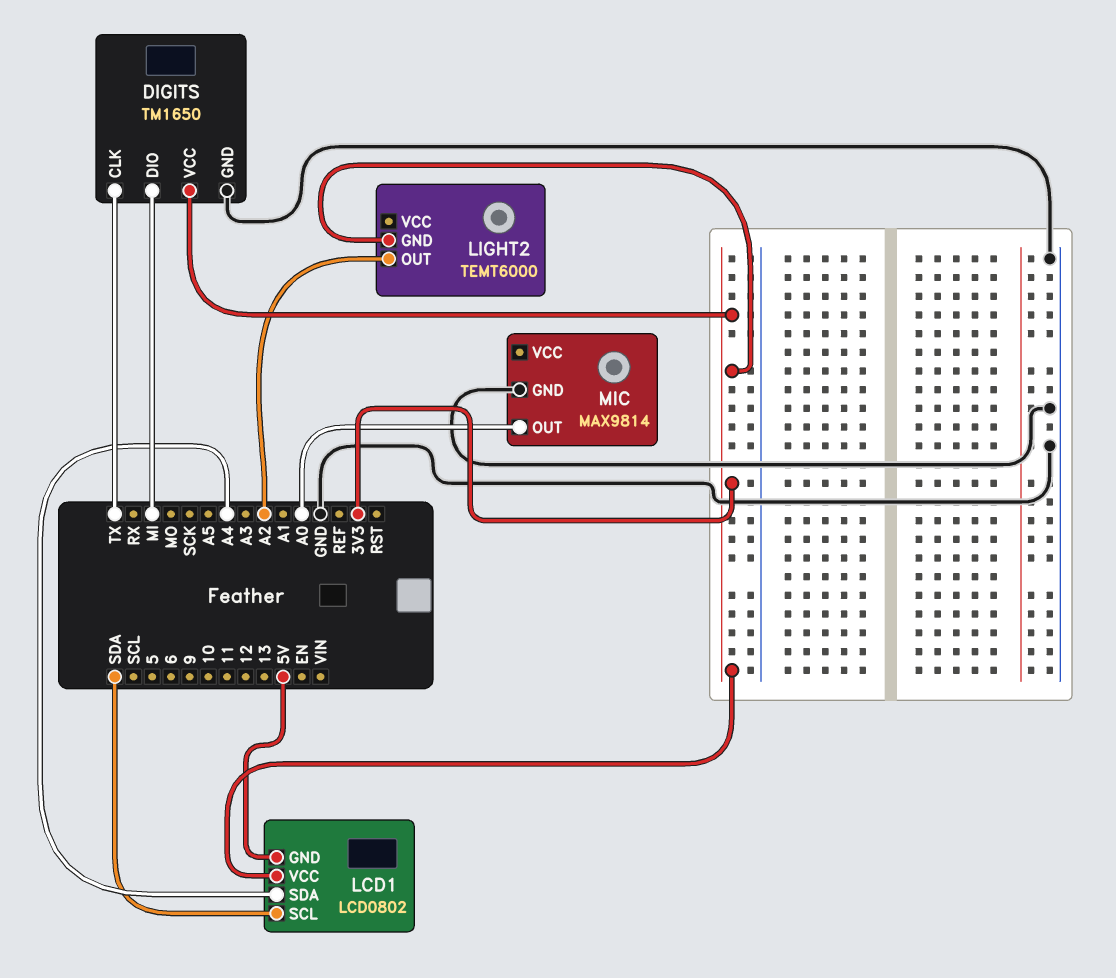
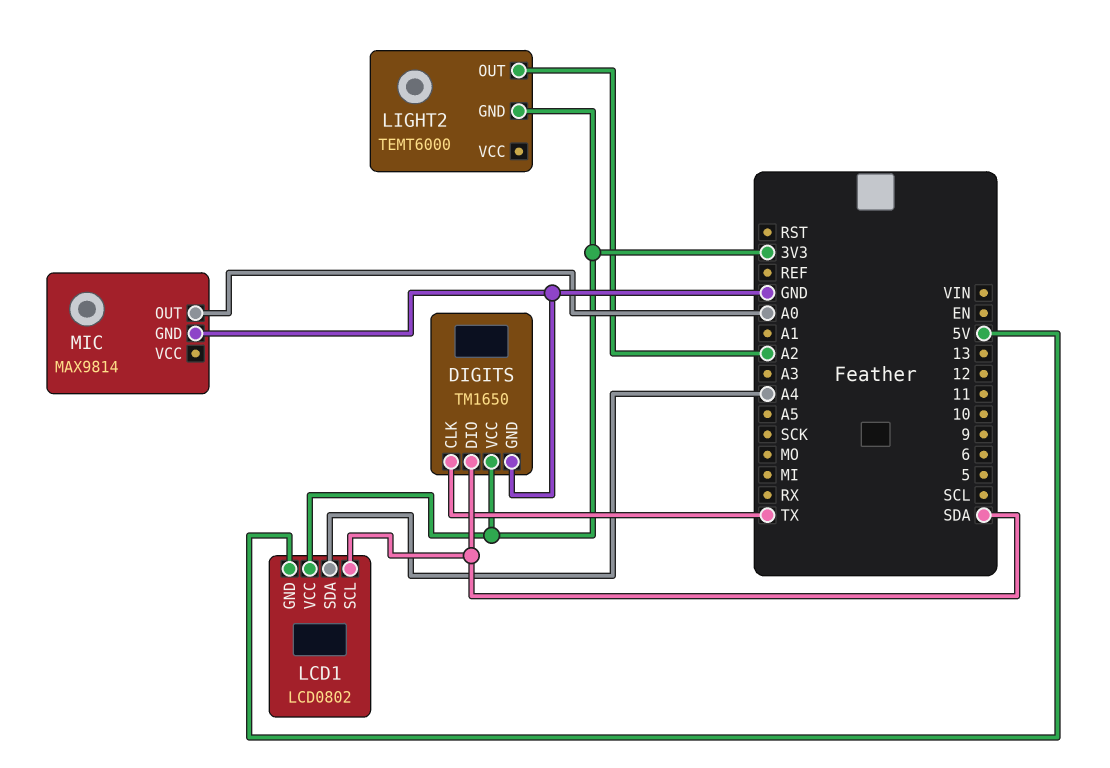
DIGITS pin DIO: MI -> SDA

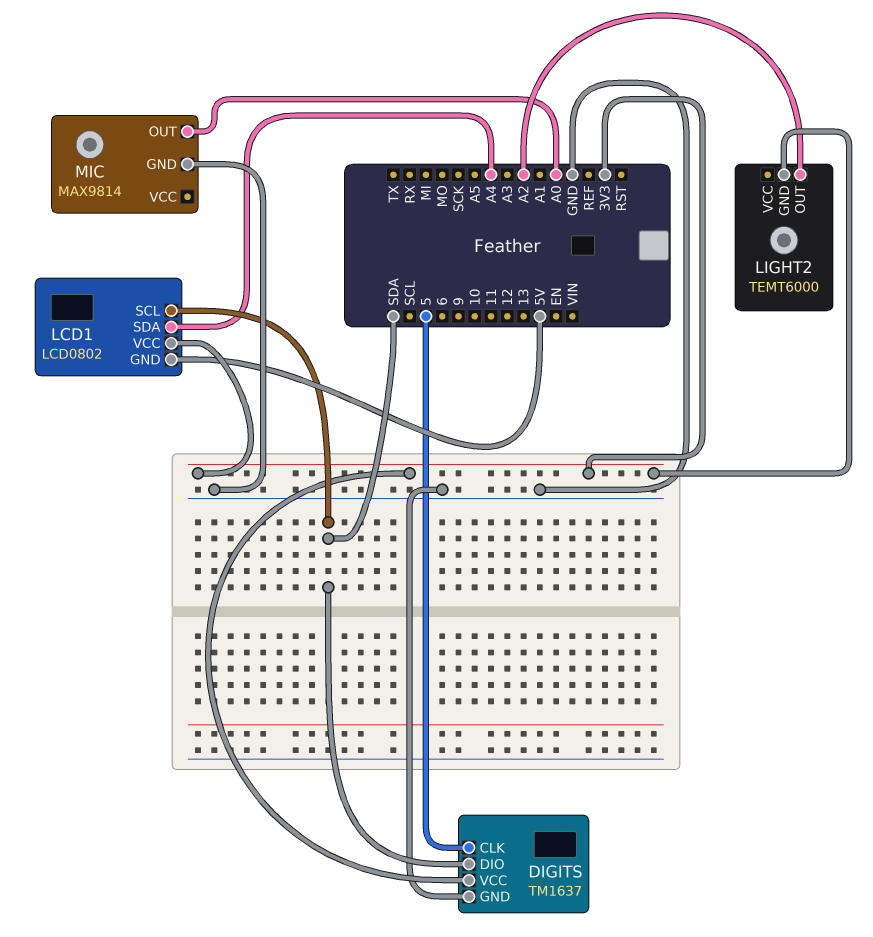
DIGITS: TM1650 -> TM1637
DIGITS pin CLK: TX -> 5

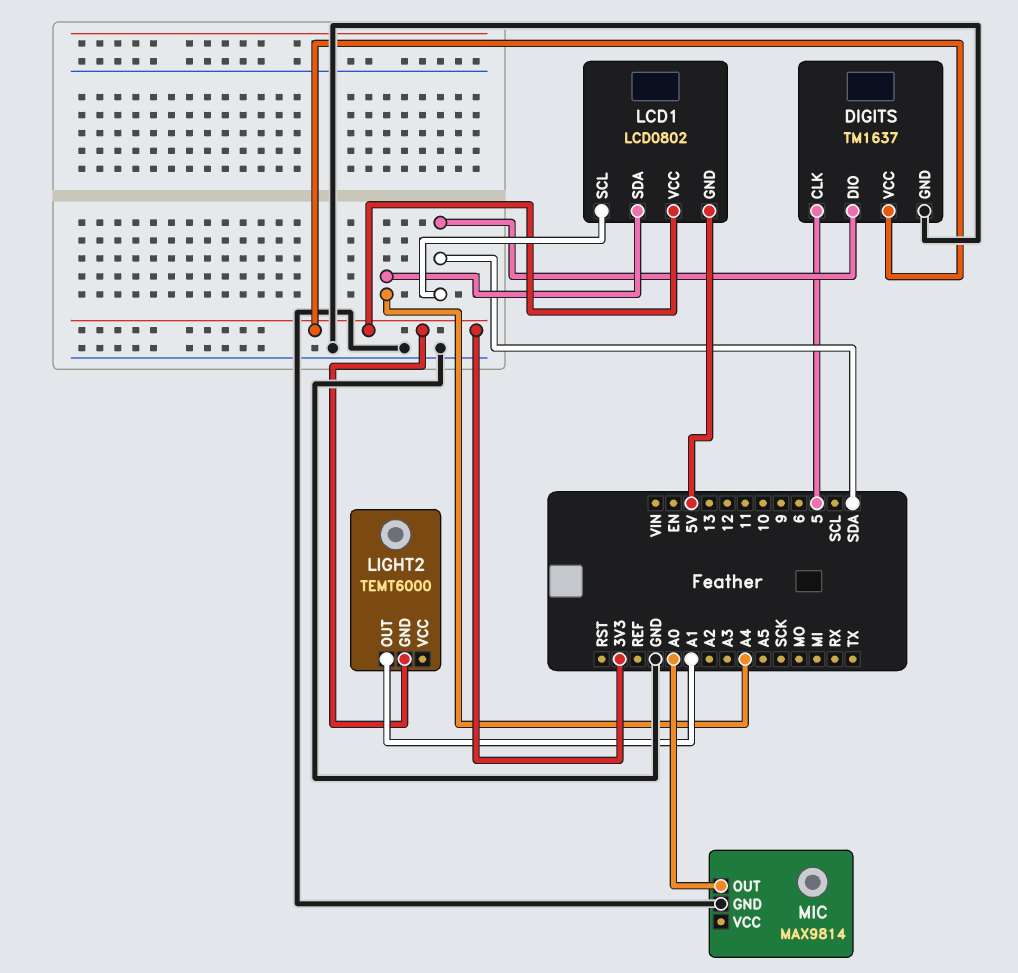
LIGHT2 pin OUT: A2 -> A1

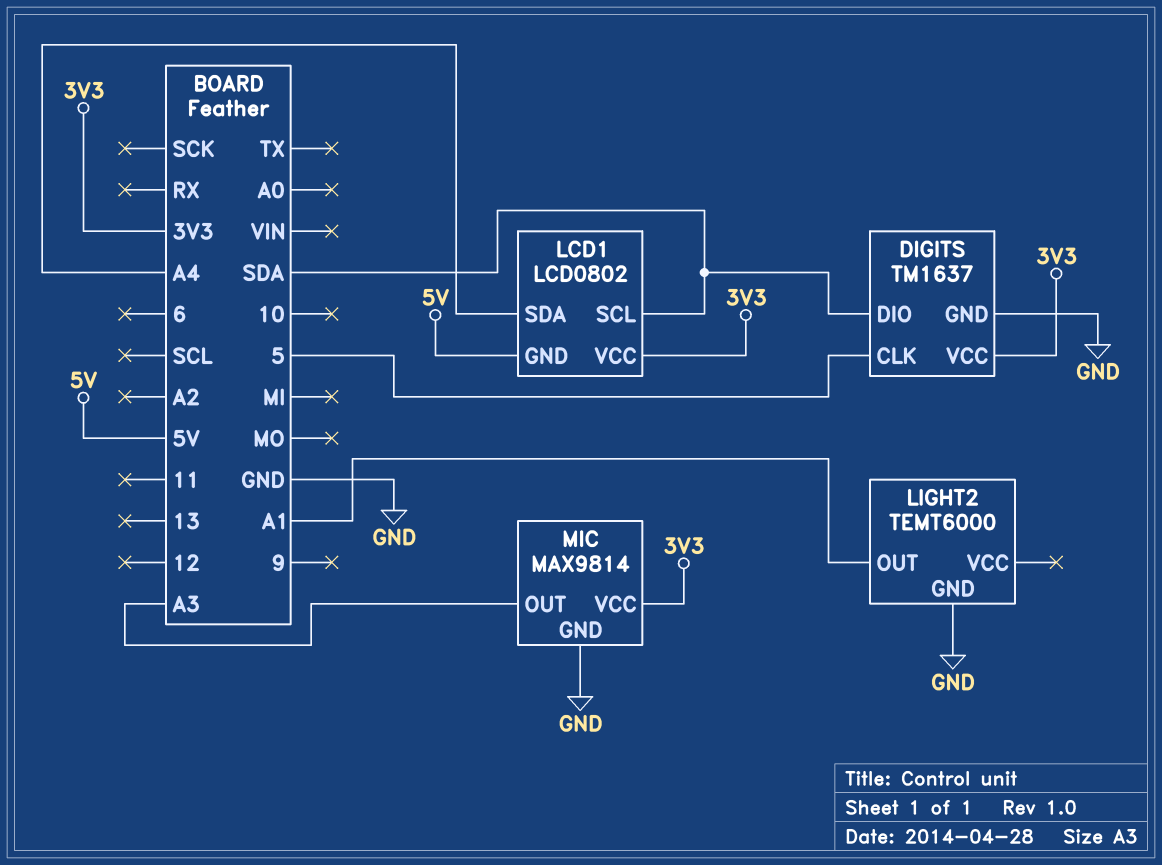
LIGHT2 pin GND: 3V3 -> GND
MIC pin OUT: A0 -> A3
MIC pin VCC: none -> 3V3

